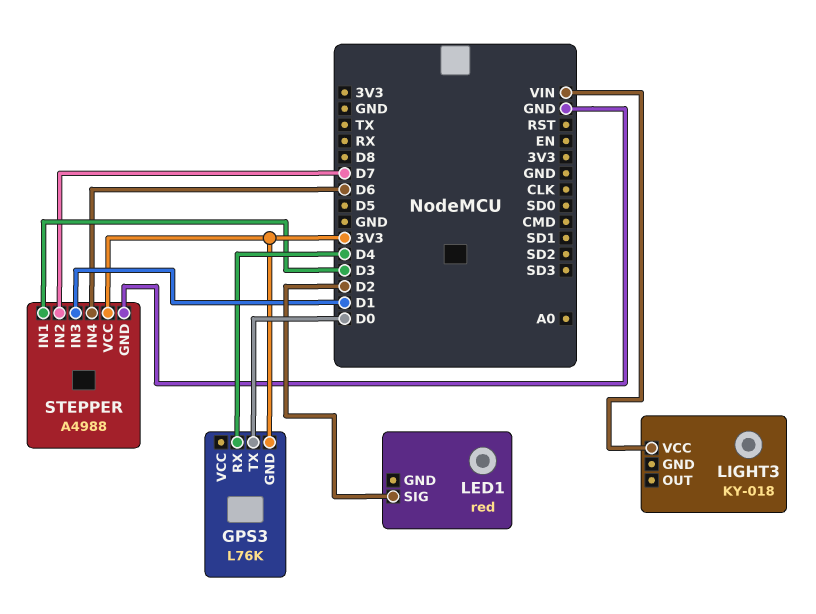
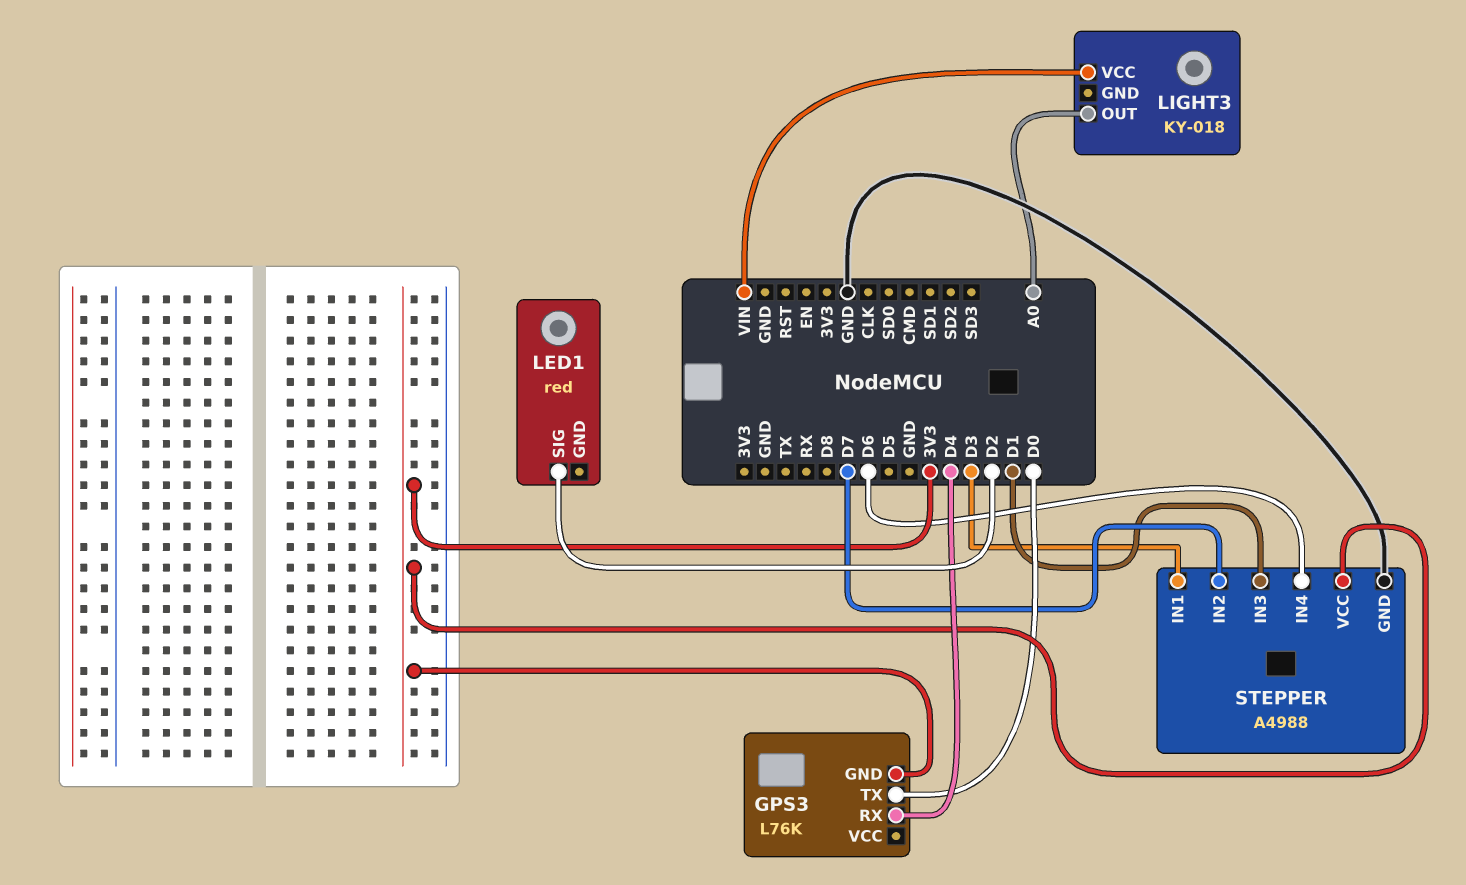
LIGHT3 pin OUT: none -> A0

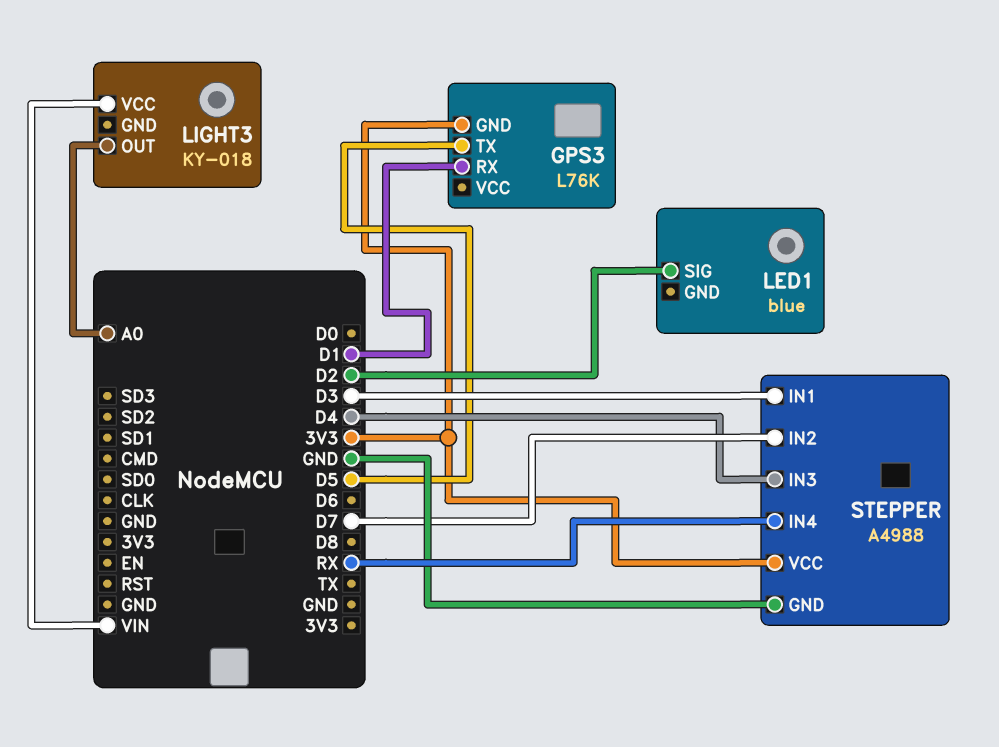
GPS3 pin RX: D4 -> D1
GPS3 pin TX: D0 -> D5
LED1: red -> blue
STEPPER pin IN3: D1 -> D4
STEPPER pin IN4: D6 -> RX

